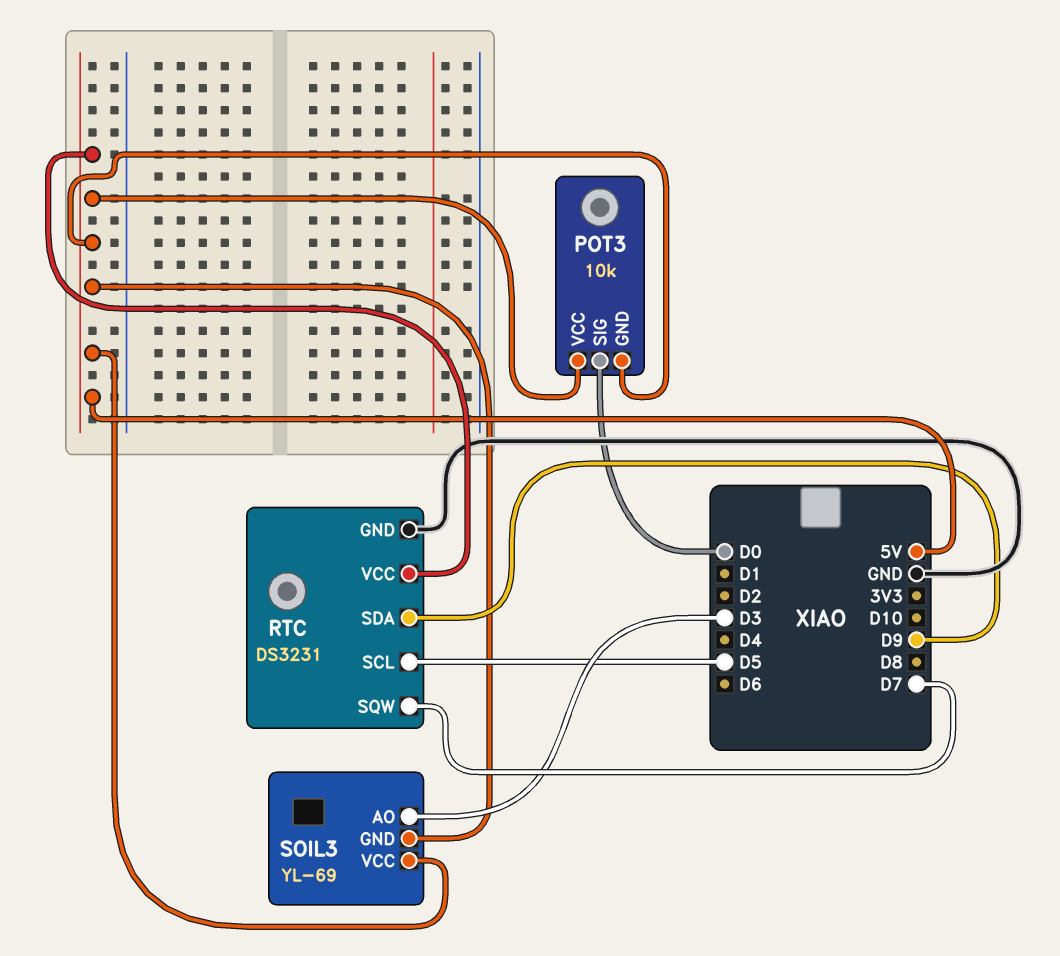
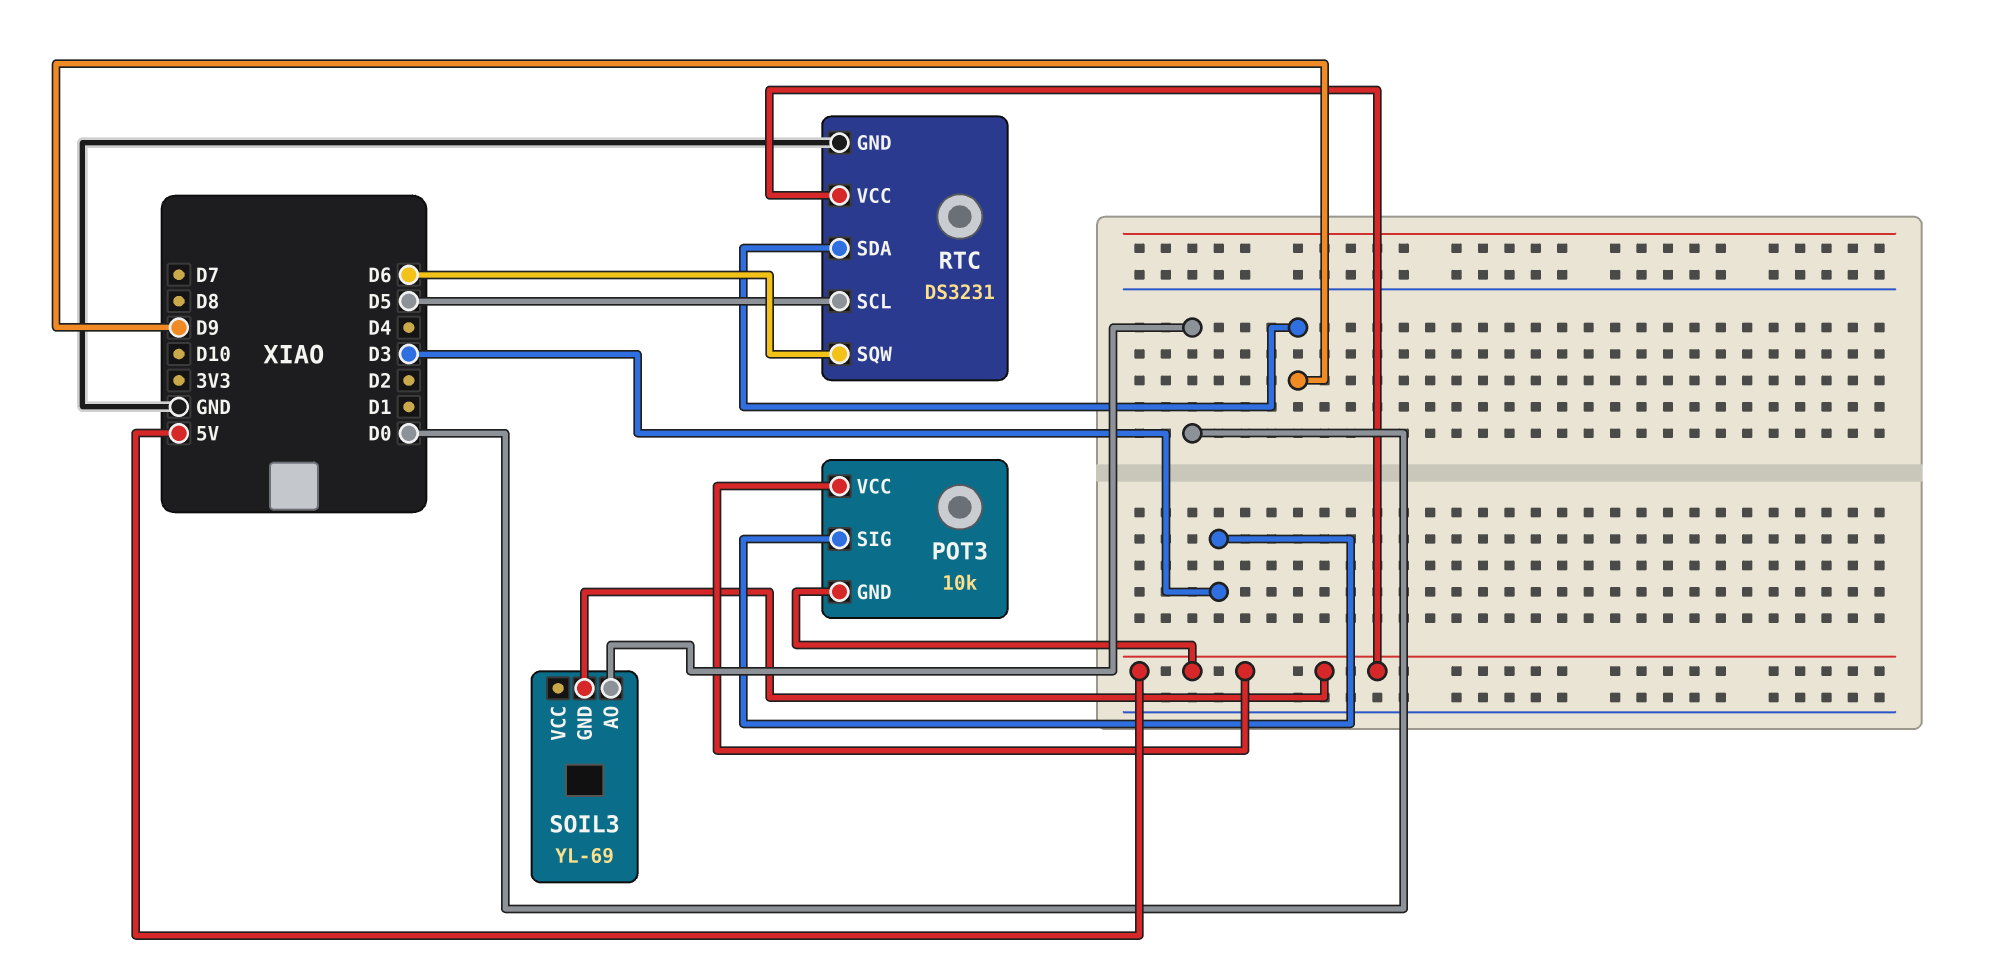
POT3 pin SIG: D0 -> D3
RTC pin SQW: D7 -> D6
SOIL3 pin AO: D3 -> D0
SOIL3 pin VCC: 5V -> none

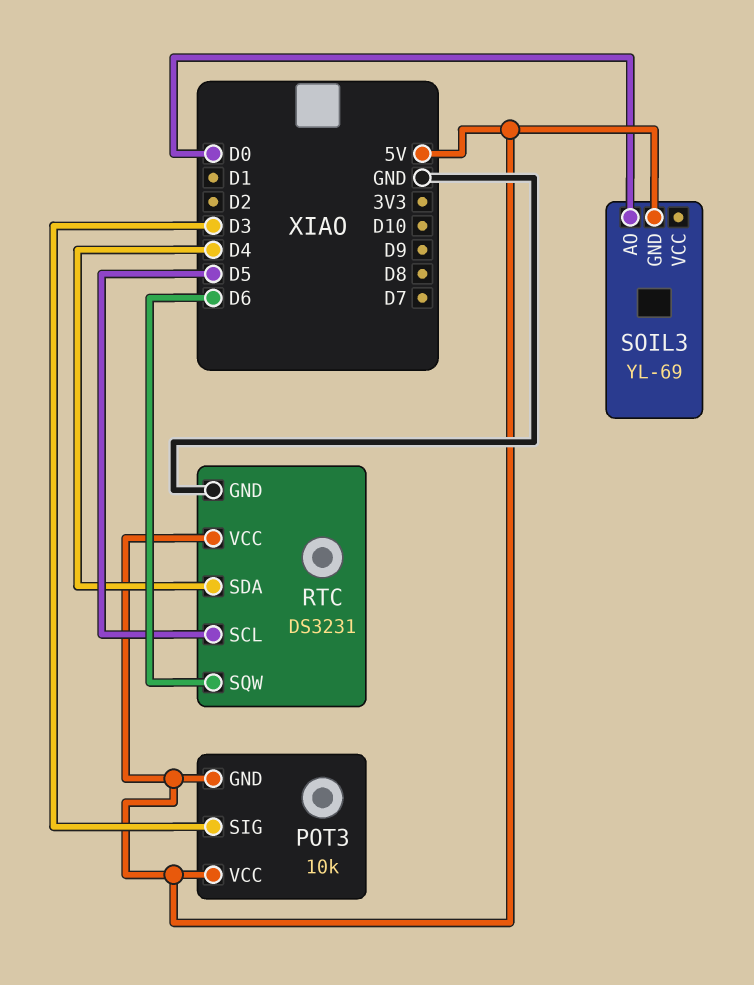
RTC pin SDA: D9 -> D4

